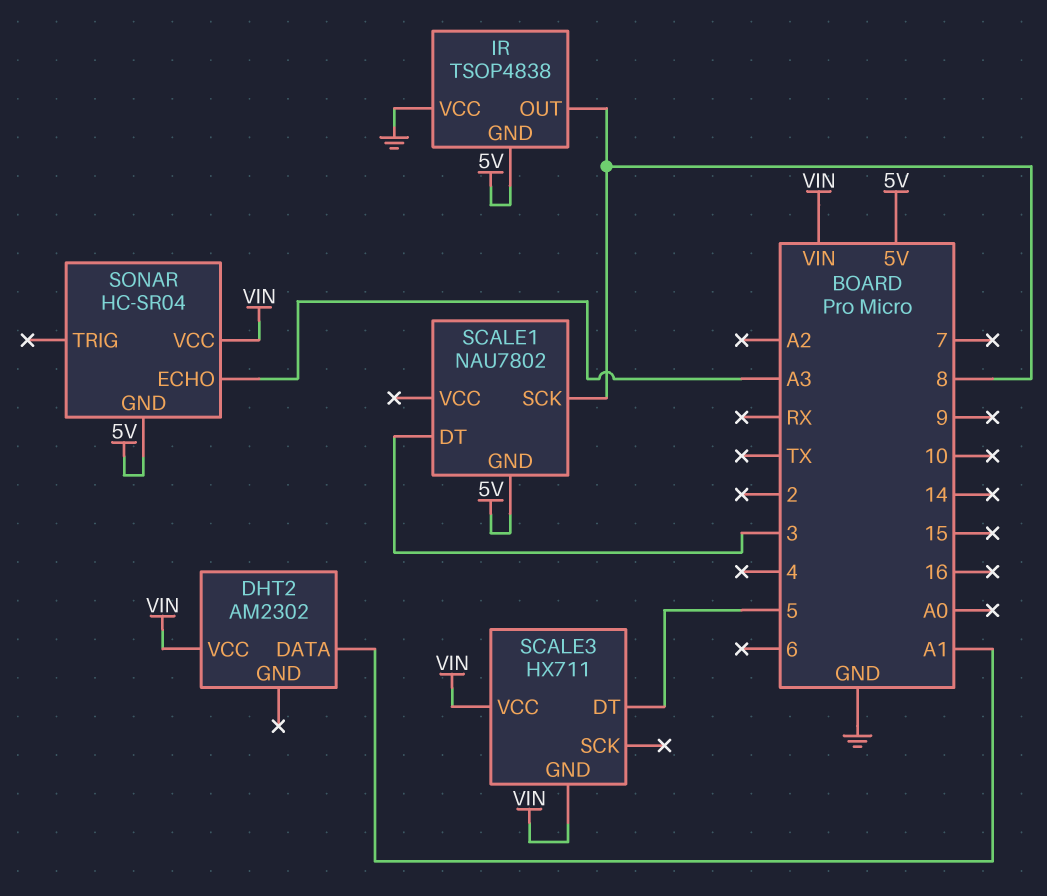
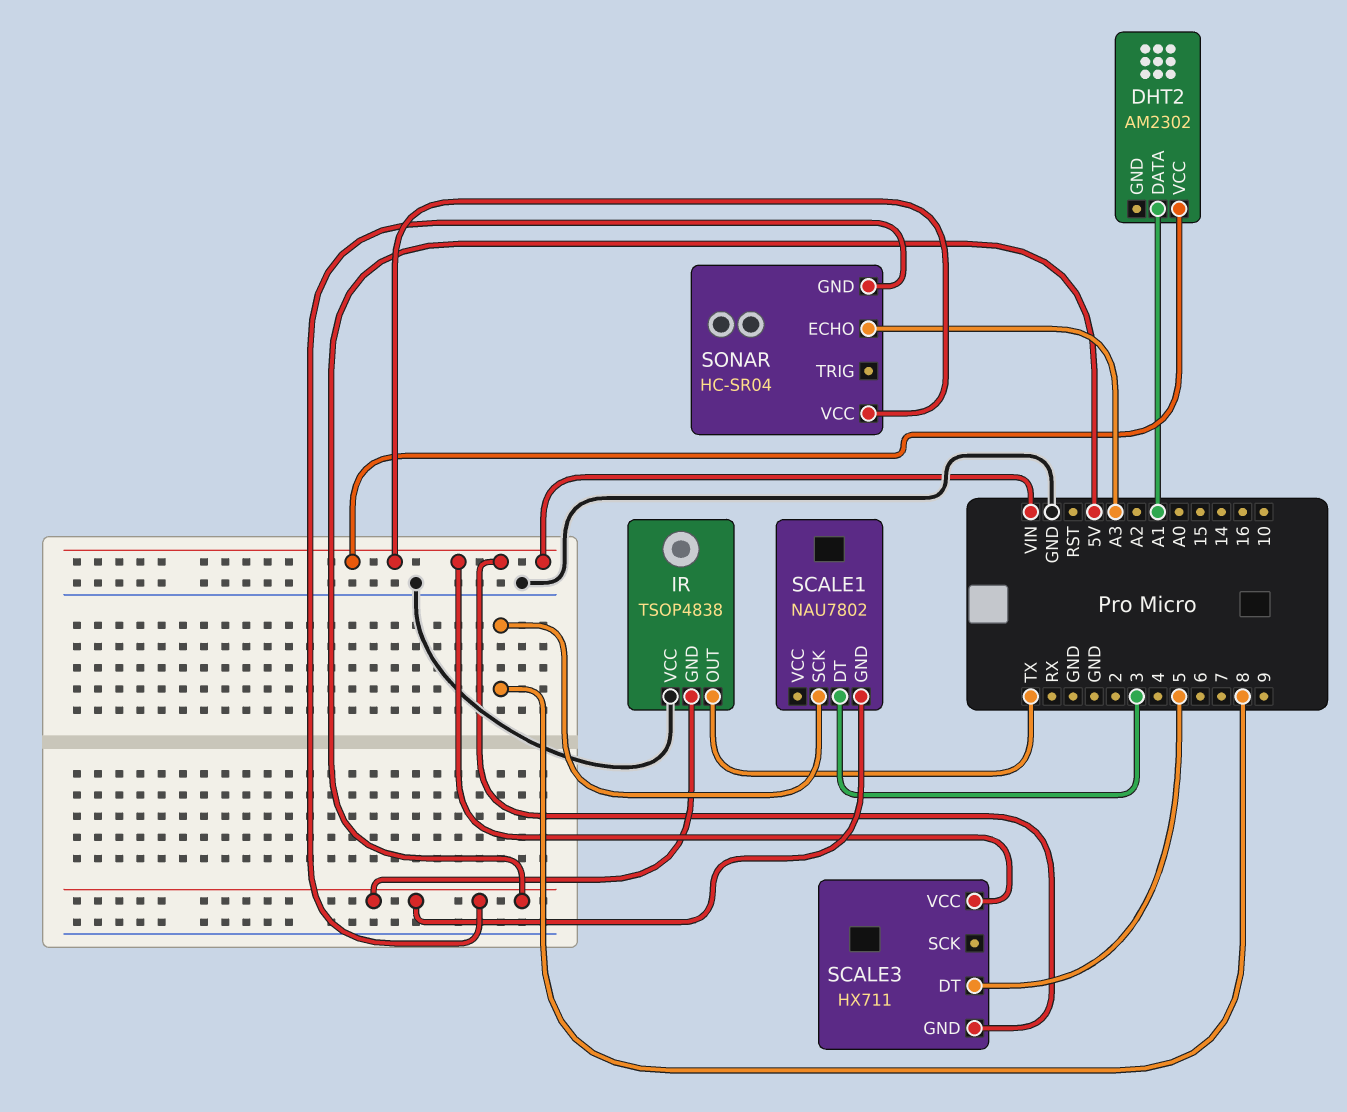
IR pin OUT: 8 -> TX

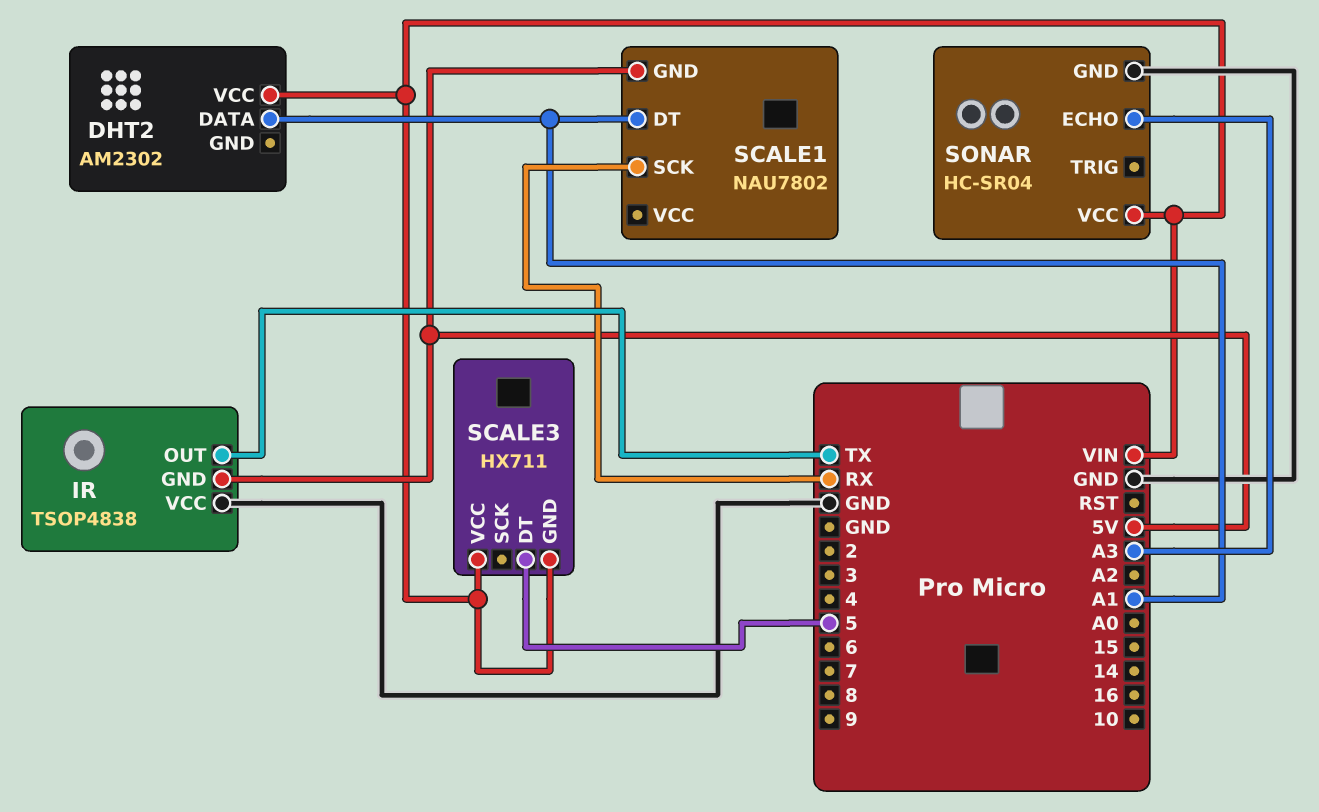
SCALE1 pin DT: 3 -> A1
SCALE1 pin SCK: 8 -> RX
SONAR pin GND: 5V -> GND

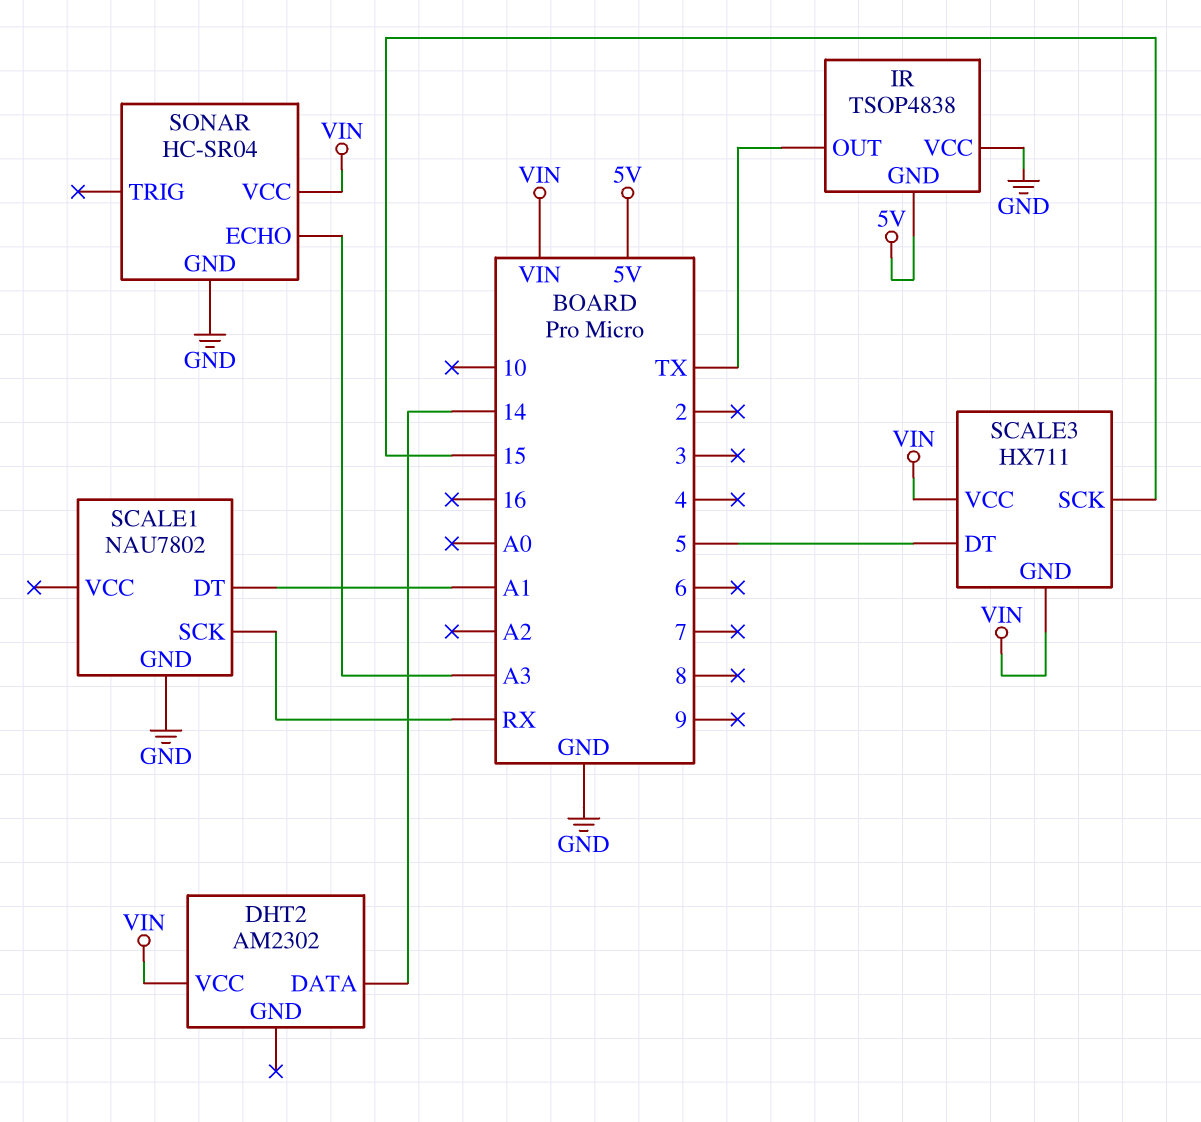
DHT2 pin DATA: A1 -> 14
SCALE1 pin GND: 5V -> GND
SCALE3 pin SCK: none -> 15

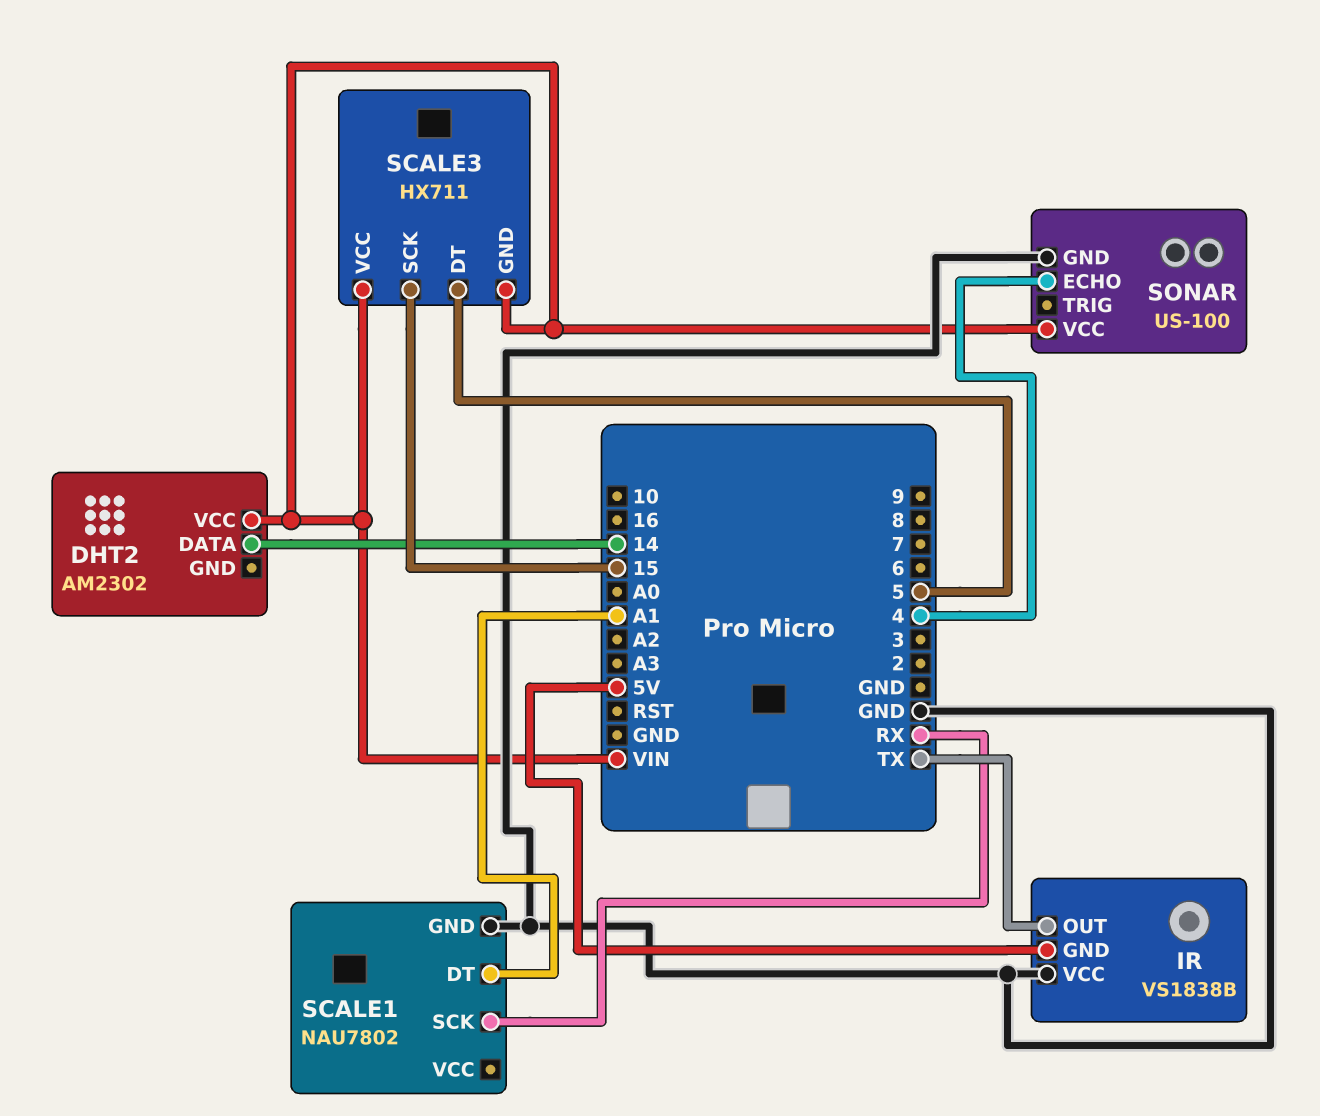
IR: TSOP4838 -> VS1838B
SONAR: HC-SR04 -> US-100
SONAR pin ECHO: A3 -> 4

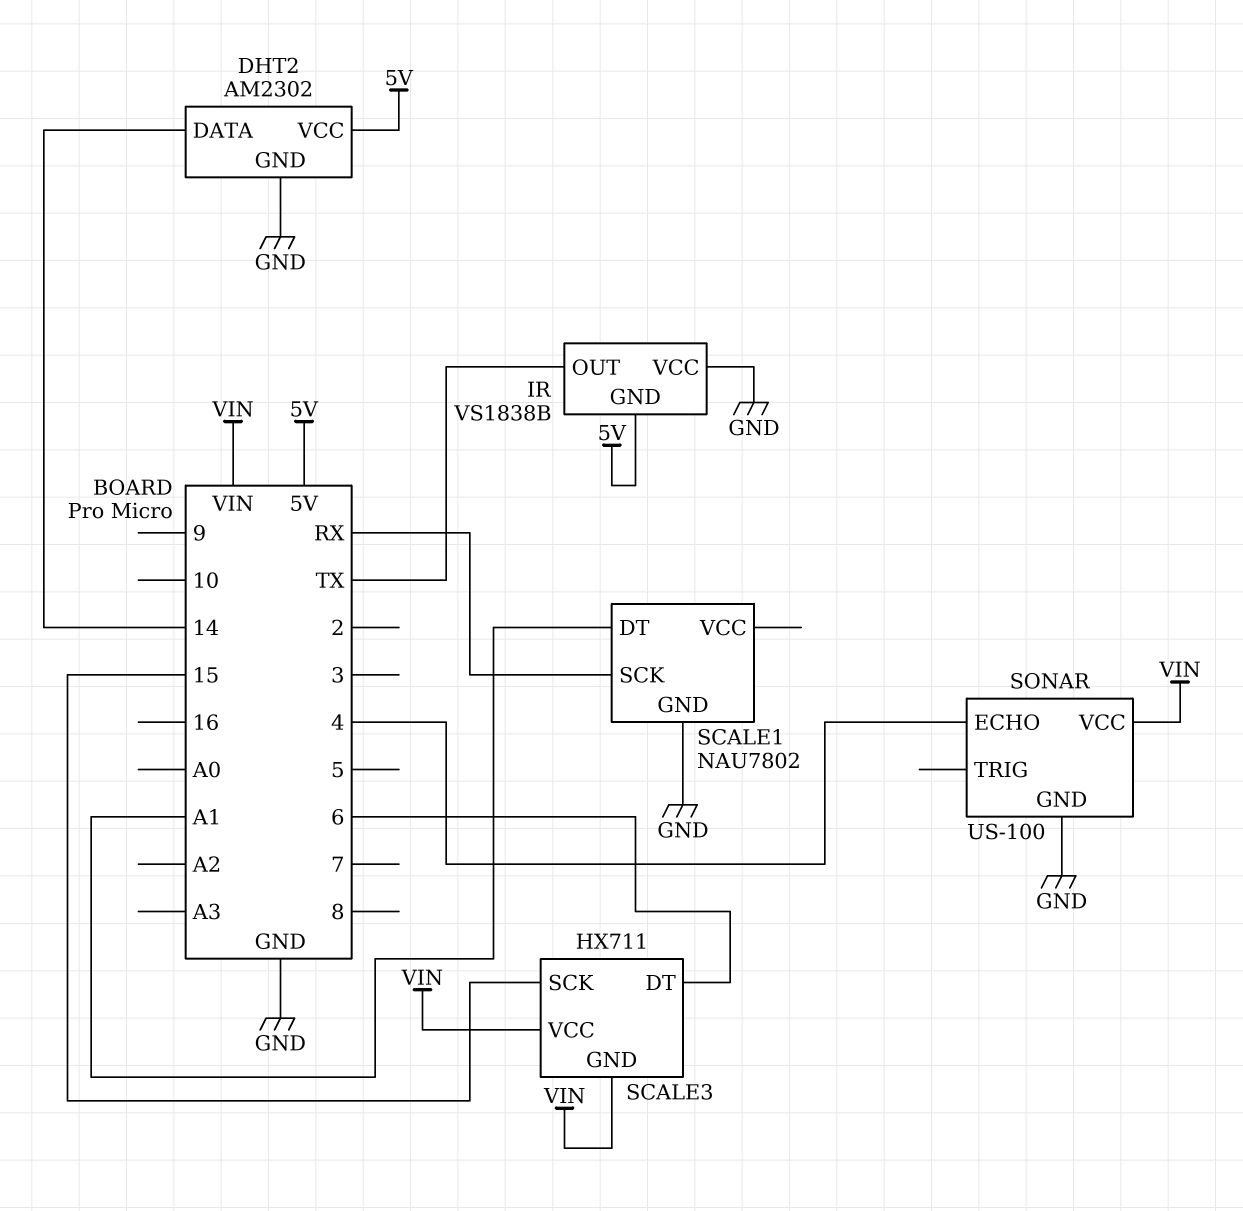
DHT2 pin GND: none -> GND
DHT2 pin VCC: VIN -> 5V
SCALE3 pin DT: 5 -> 6

